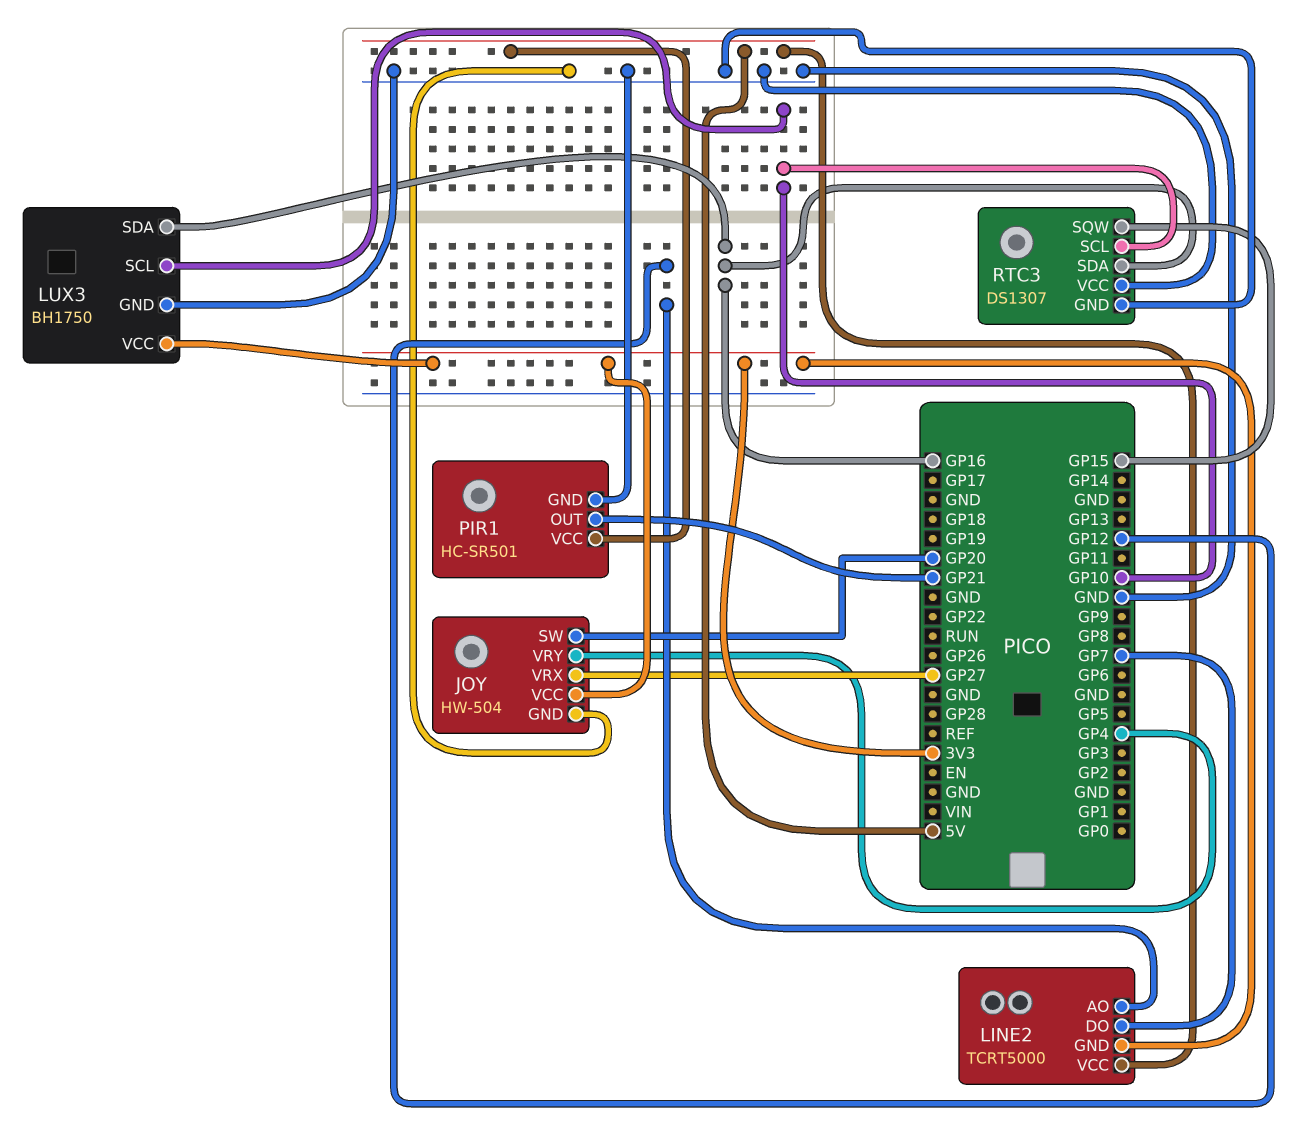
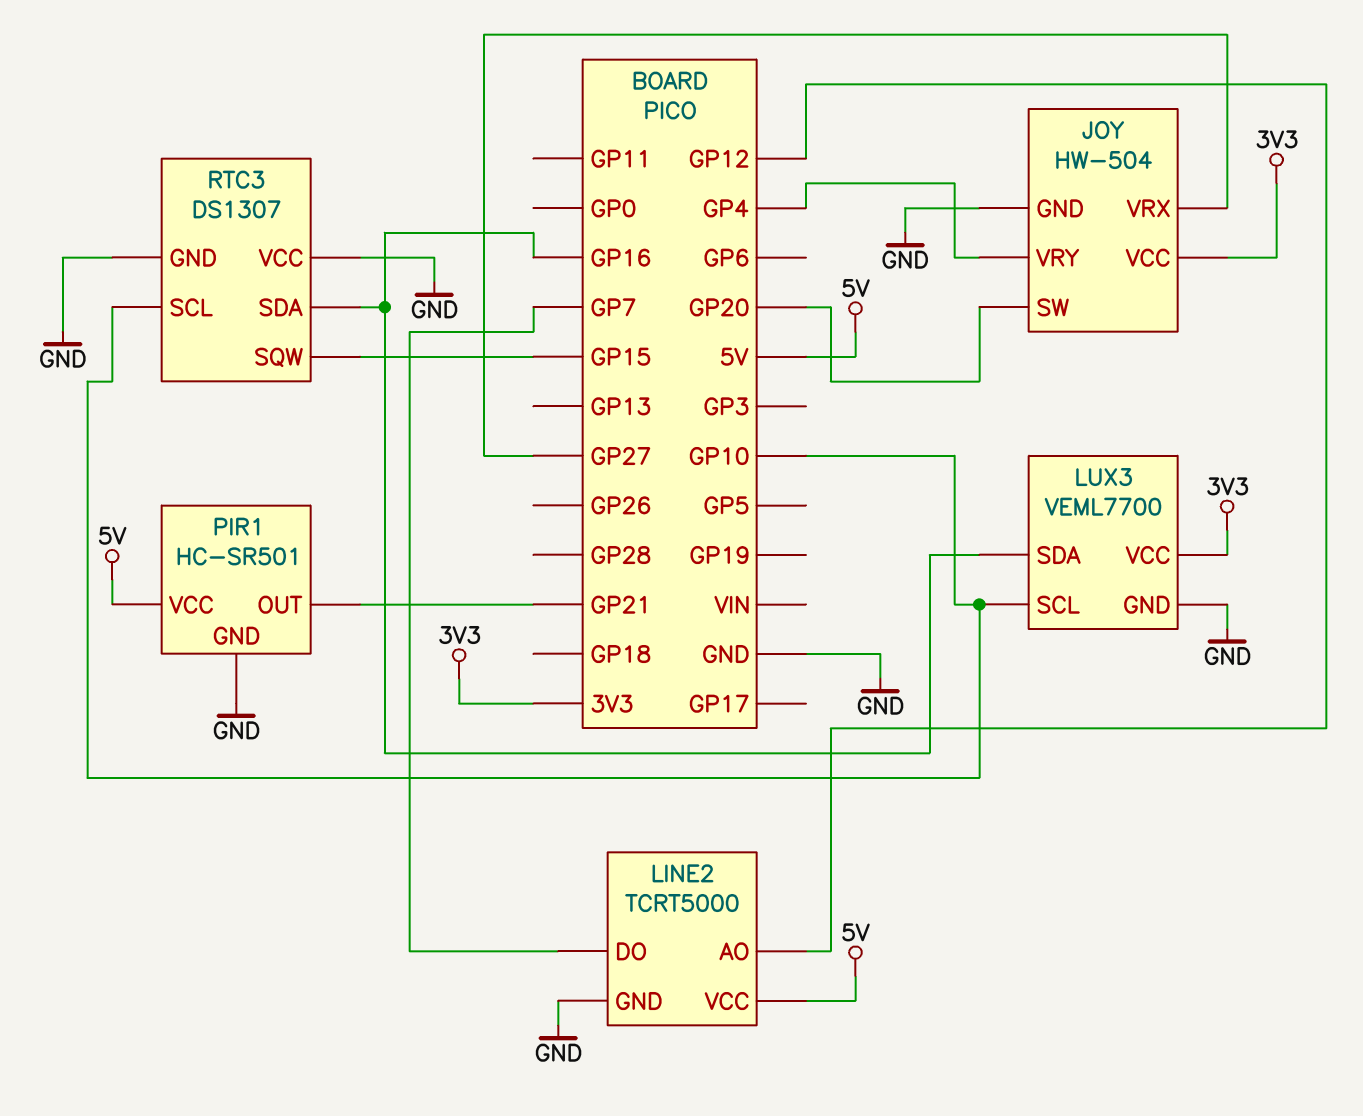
LINE2 pin GND: 3V3 -> GND
LUX3: BH1750 -> VEML7700

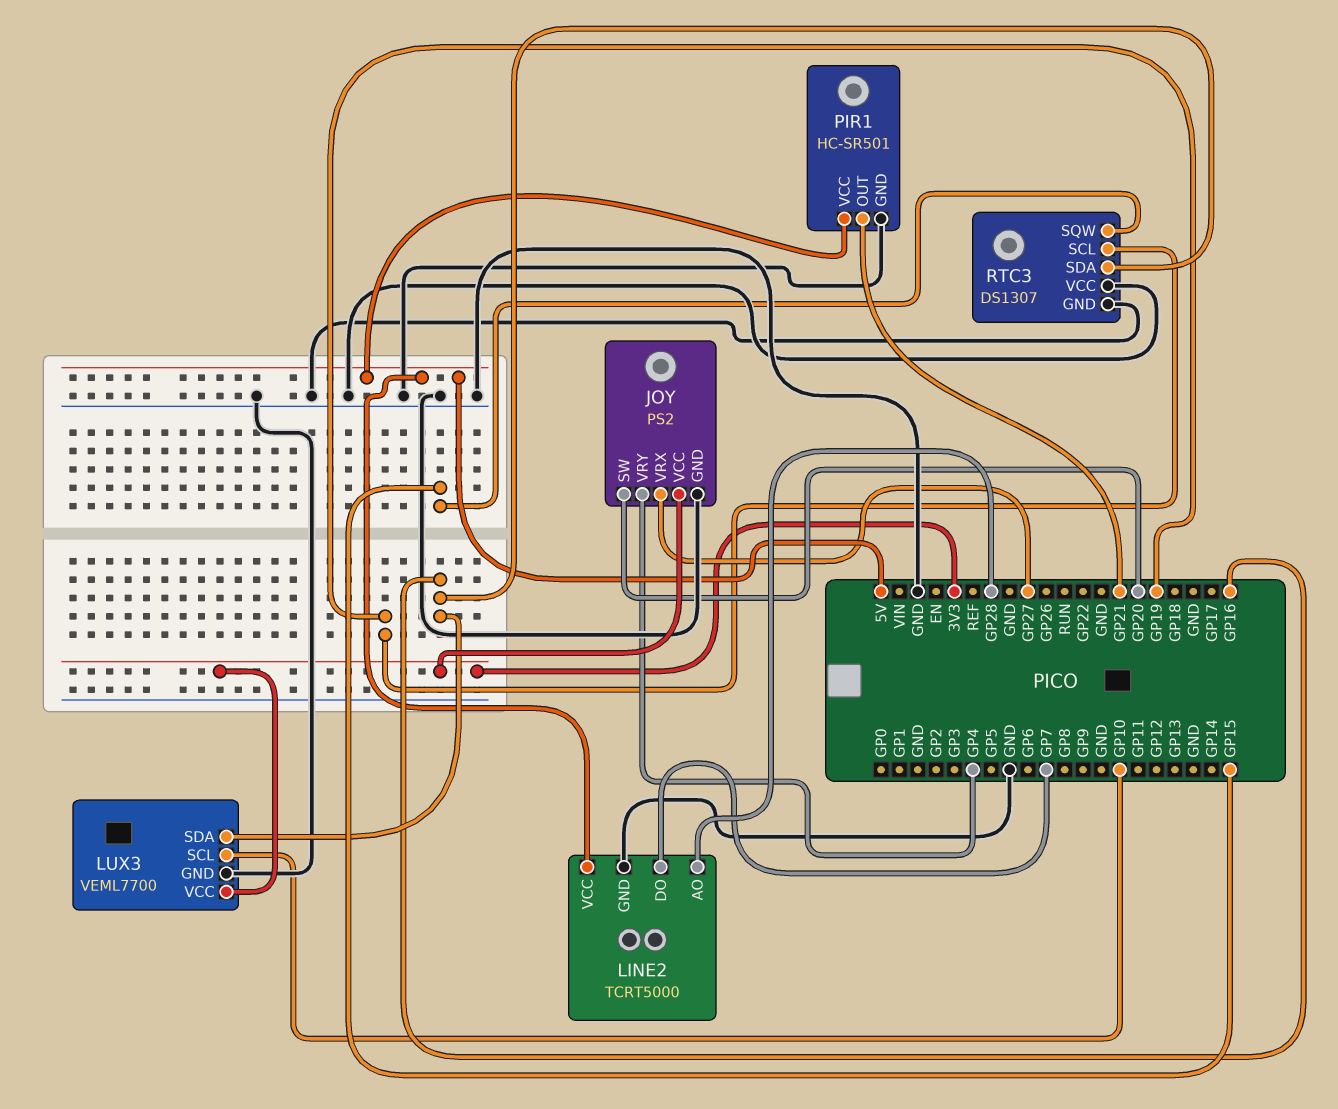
JOY: HW-504 -> PS2
LINE2 pin AO: GP12 -> GP28
RTC3 pin SCL: GP10 -> GP19

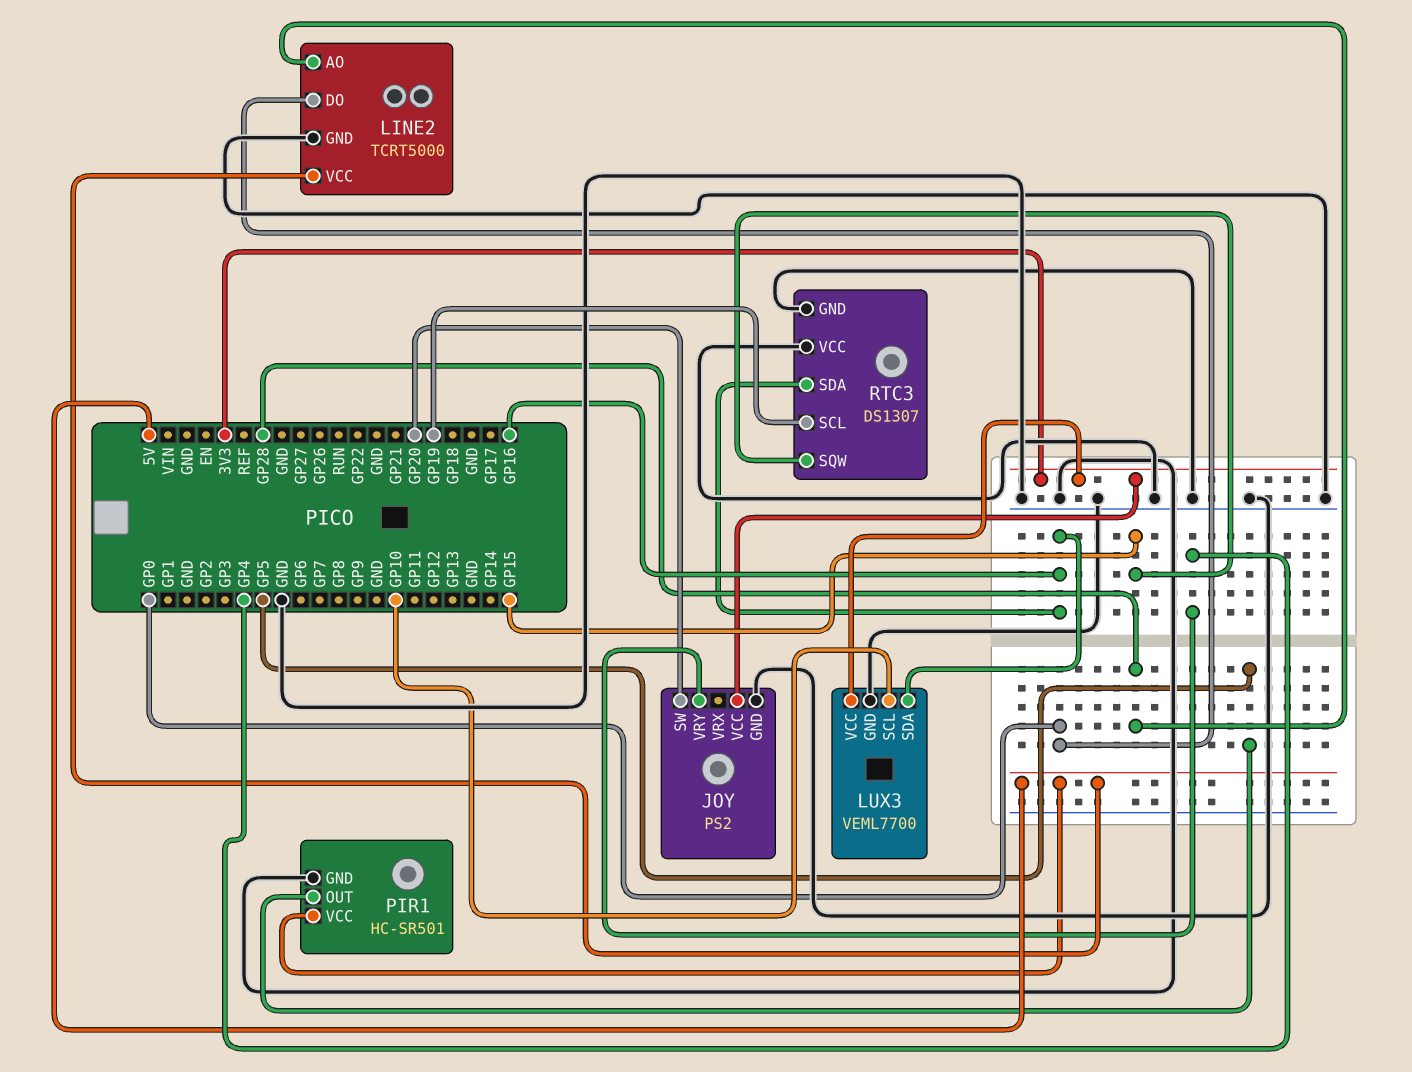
JOY pin VRX: GP27 -> none
LINE2 pin DO: GP7 -> GP0
PIR1 pin OUT: GP21 -> GP5

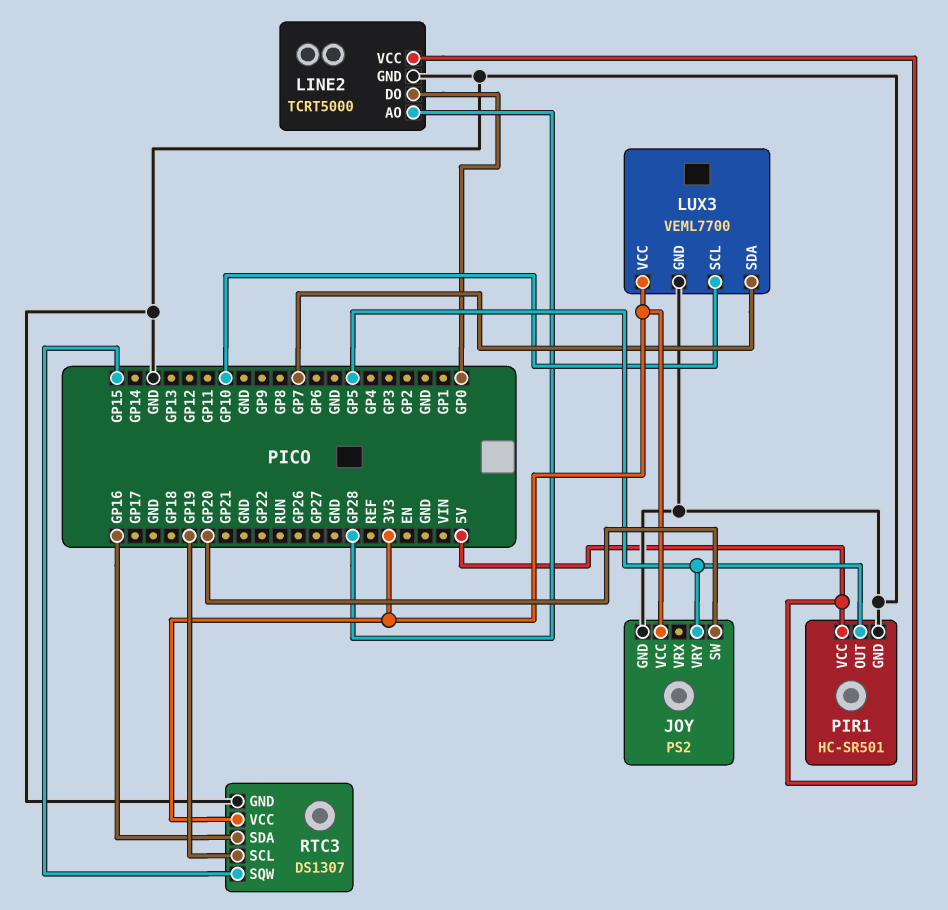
JOY pin VRY: GP4 -> GP5
LUX3 pin SDA: GP16 -> GP7
RTC3 pin VCC: GND -> 3V3

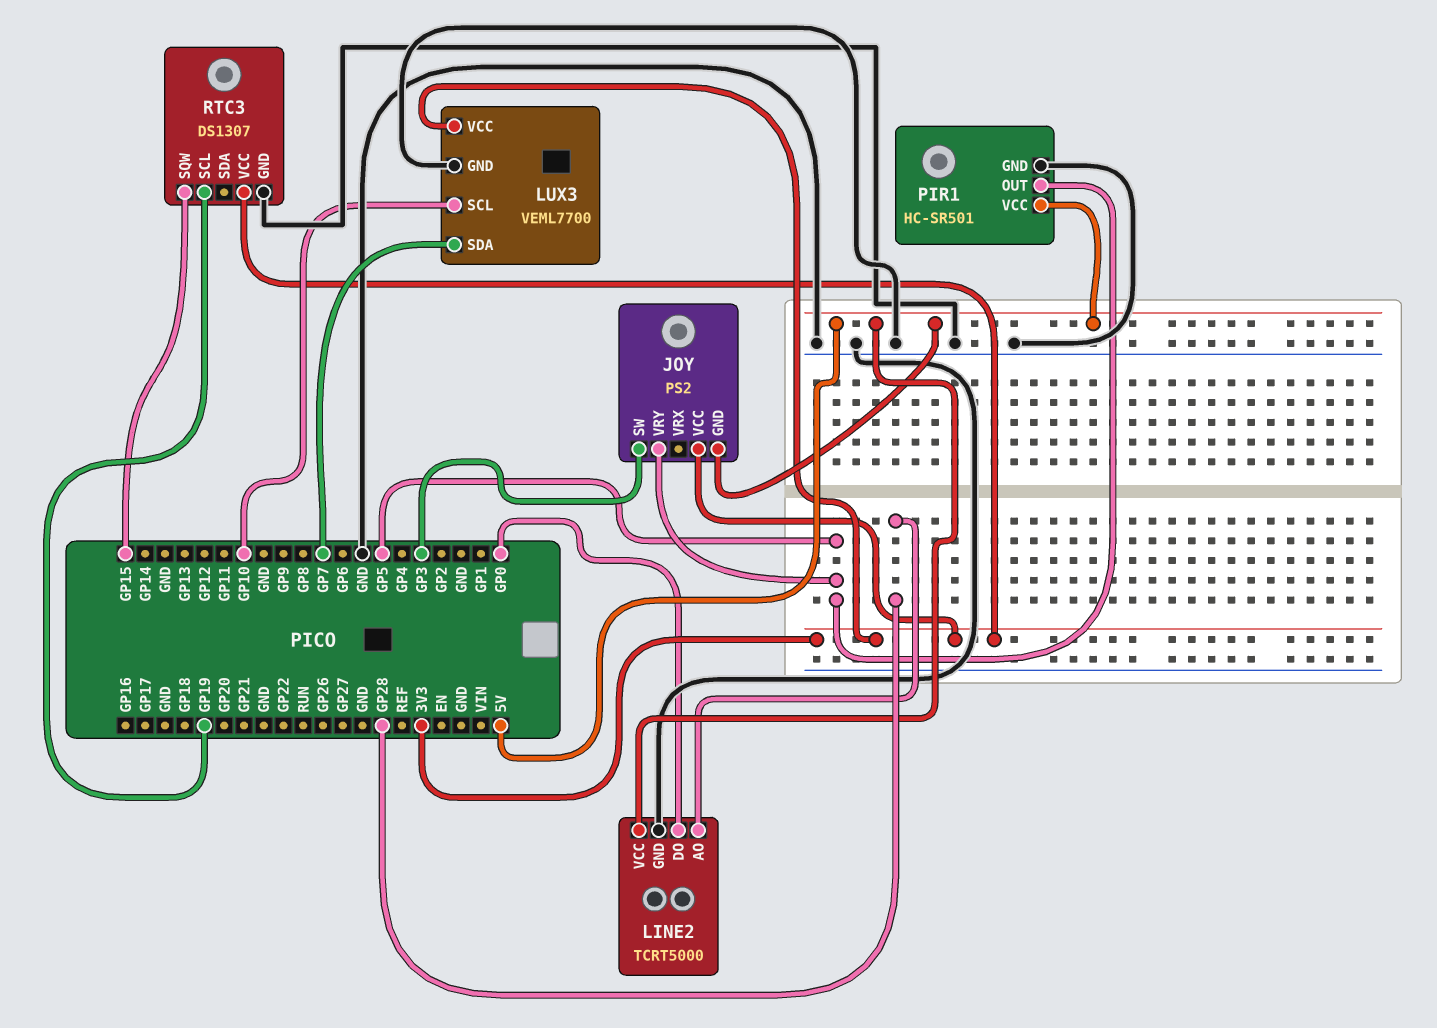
JOY pin GND: GND -> 5V
JOY pin SW: GP20 -> GP3
RTC3 pin SDA: GP16 -> none

